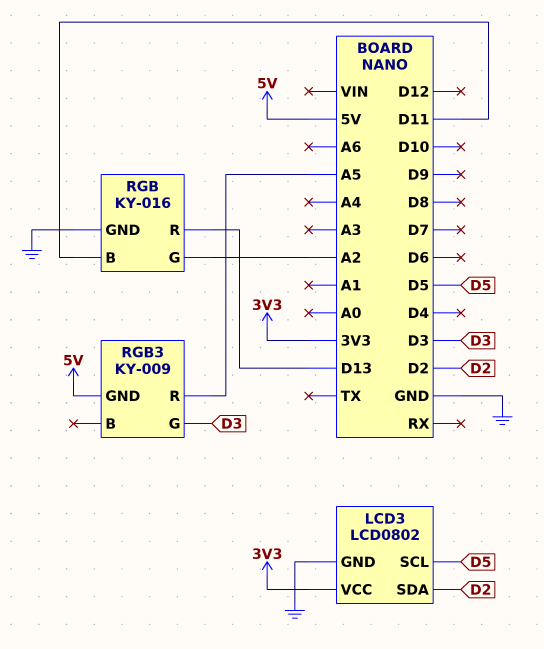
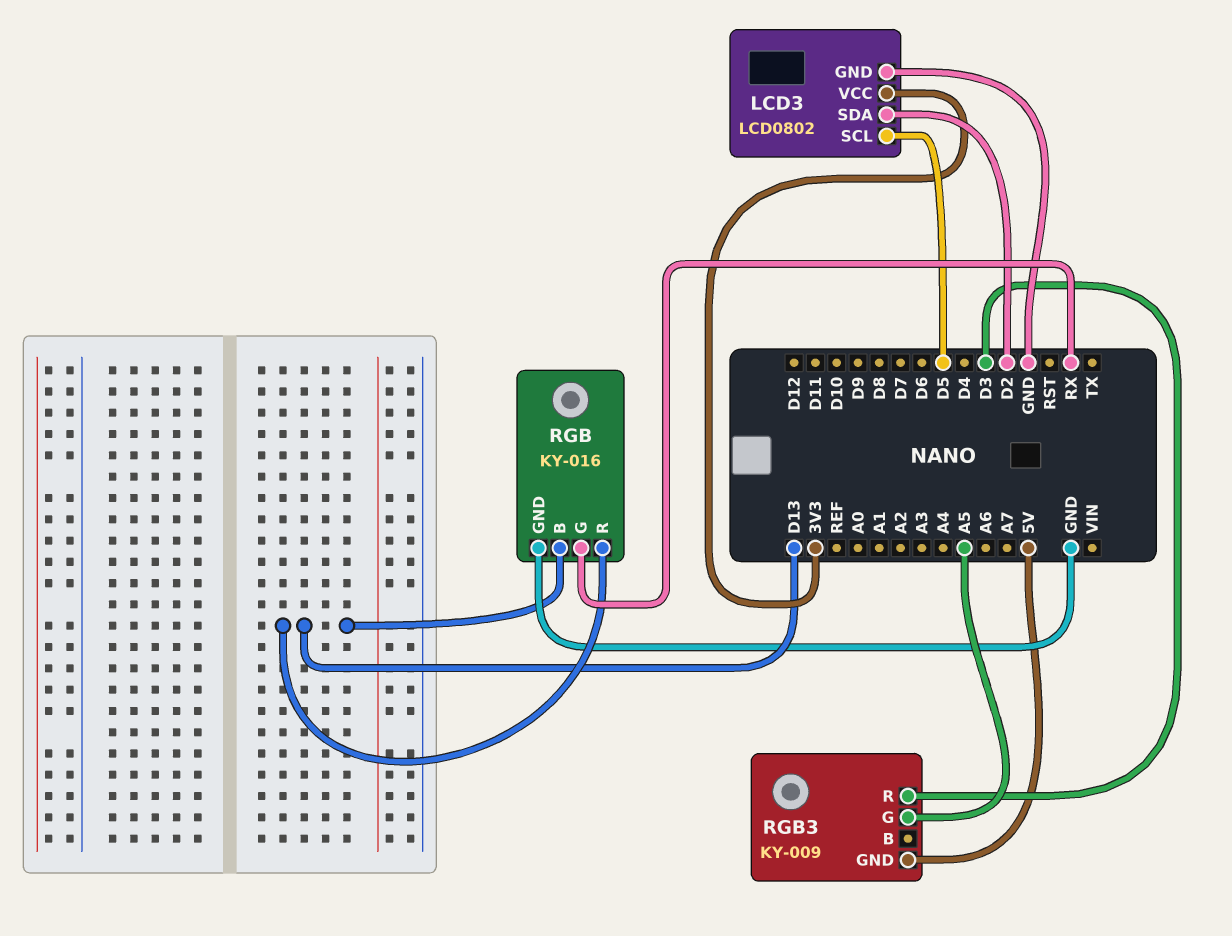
RGB pin B: D11 -> D13
RGB pin G: A2 -> RX
RGB3 pin G: D3 -> A5
RGB3 pin R: A5 -> D3

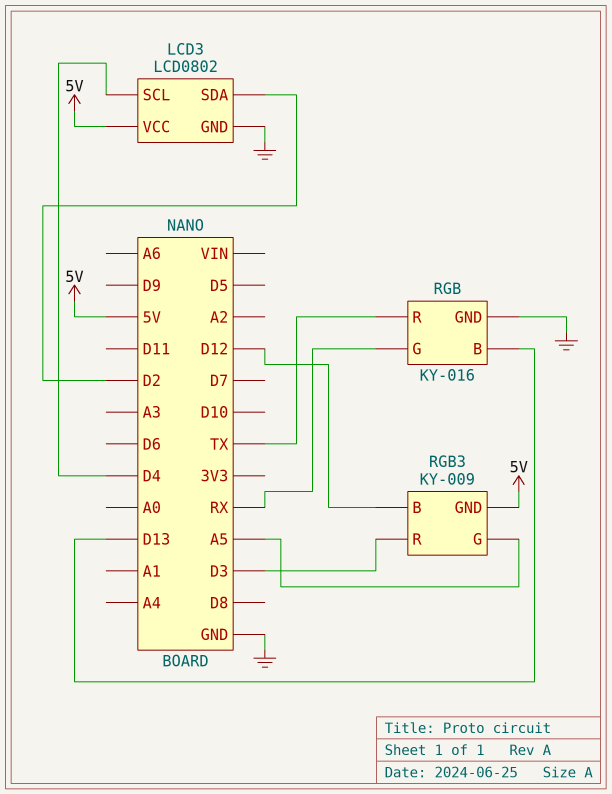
LCD3 pin SCL: D5 -> D4
LCD3 pin VCC: 3V3 -> 5V
RGB pin R: D13 -> TX
RGB3 pin B: none -> D12

